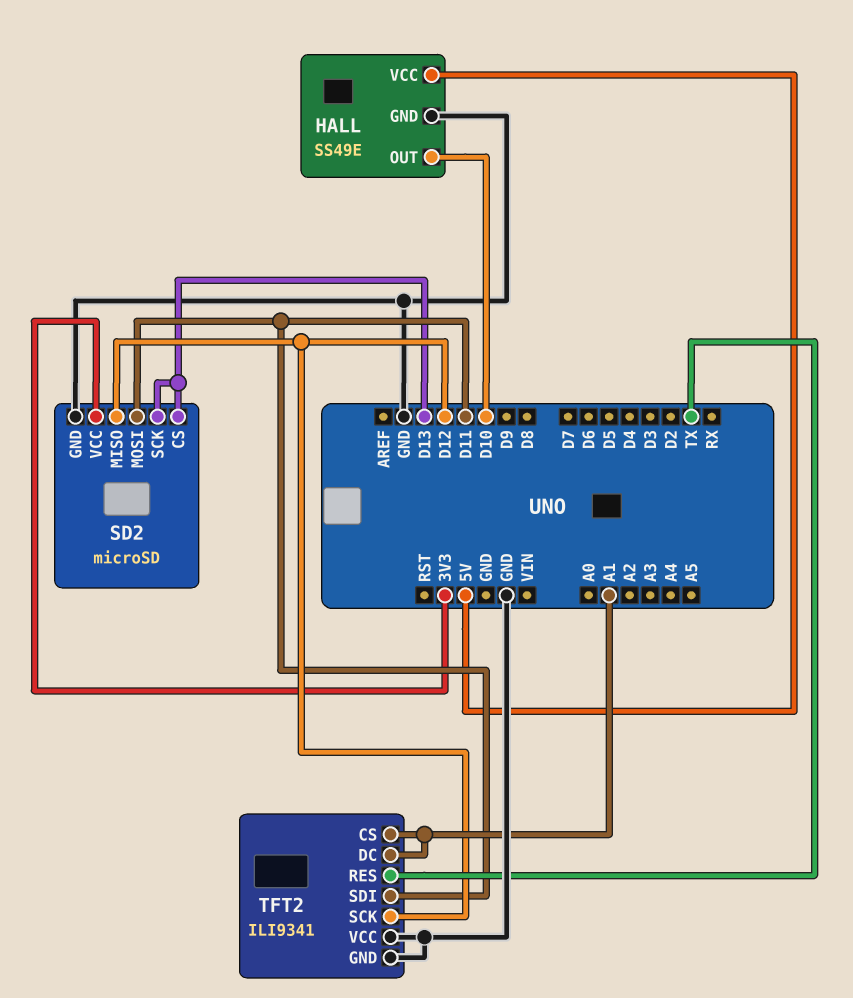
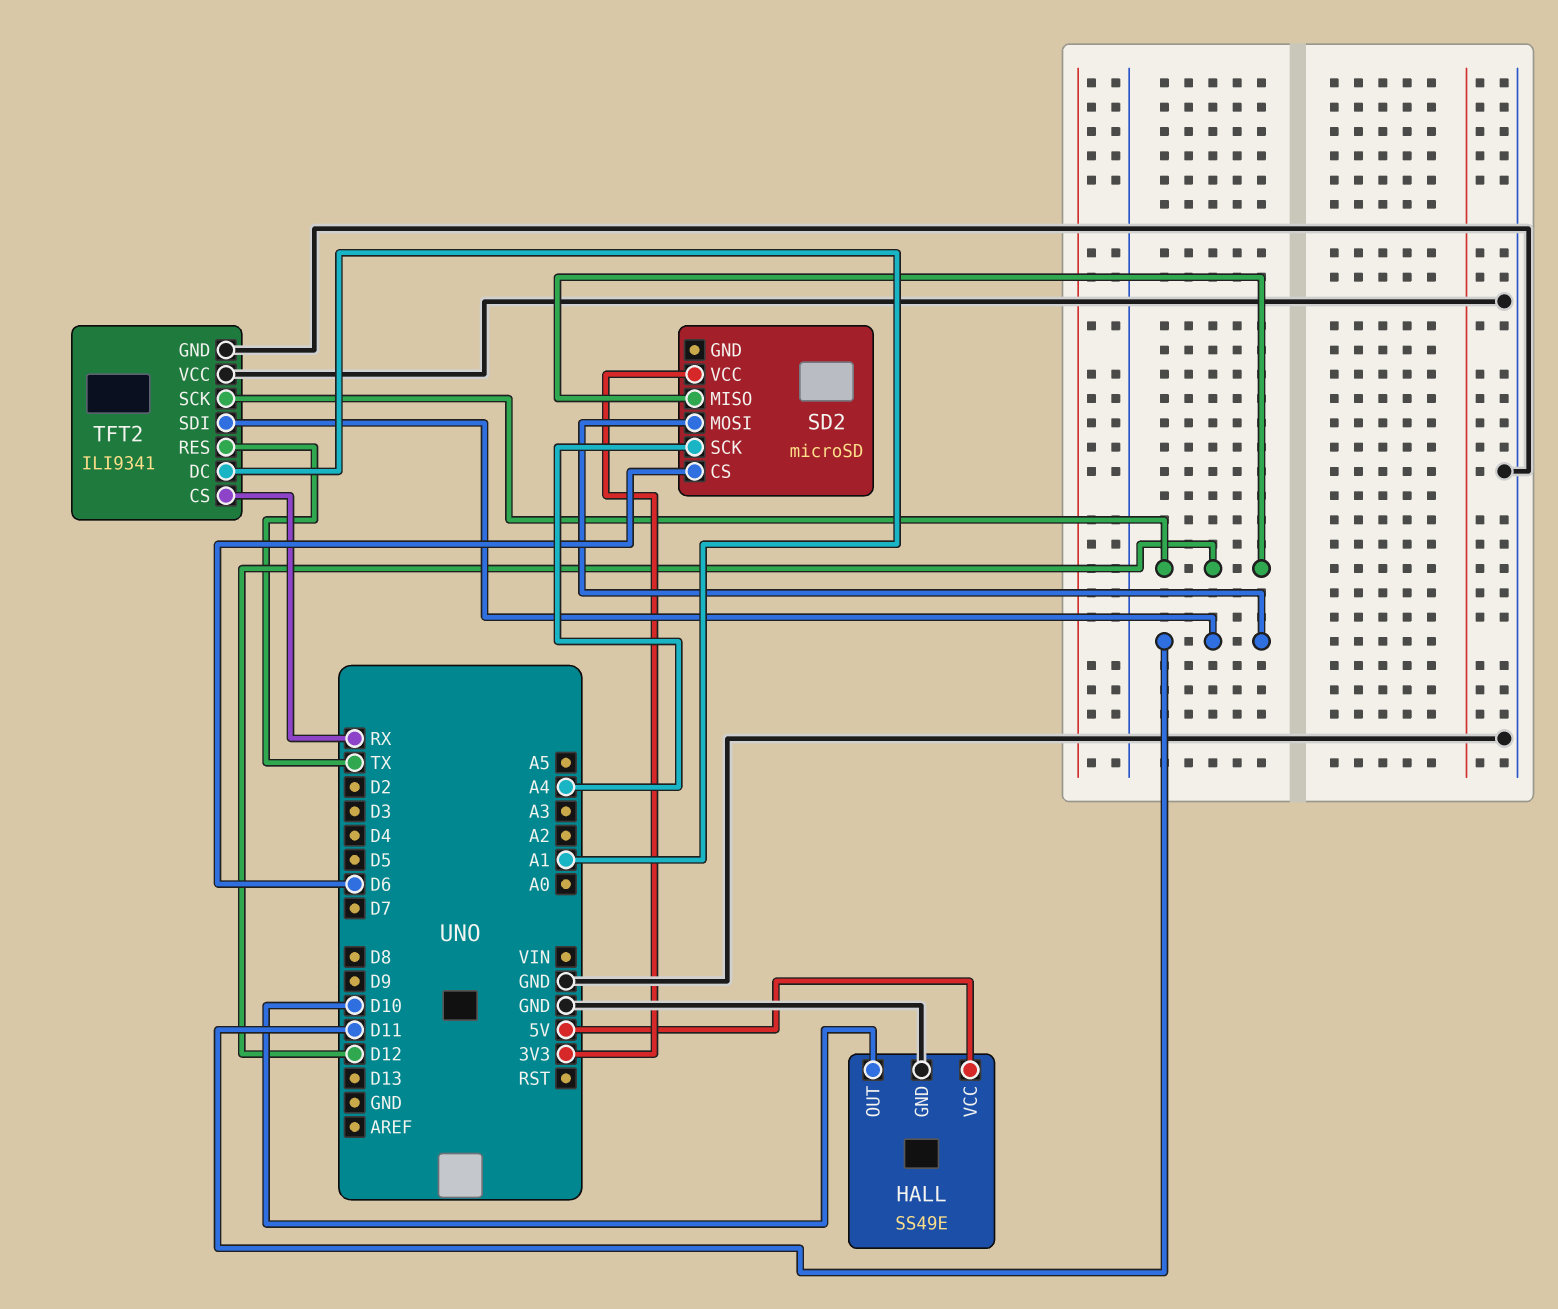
SD2 pin CS: D13 -> D6
SD2 pin GND: GND -> none
SD2 pin SCK: D13 -> A4
TFT2 pin CS: A1 -> RX

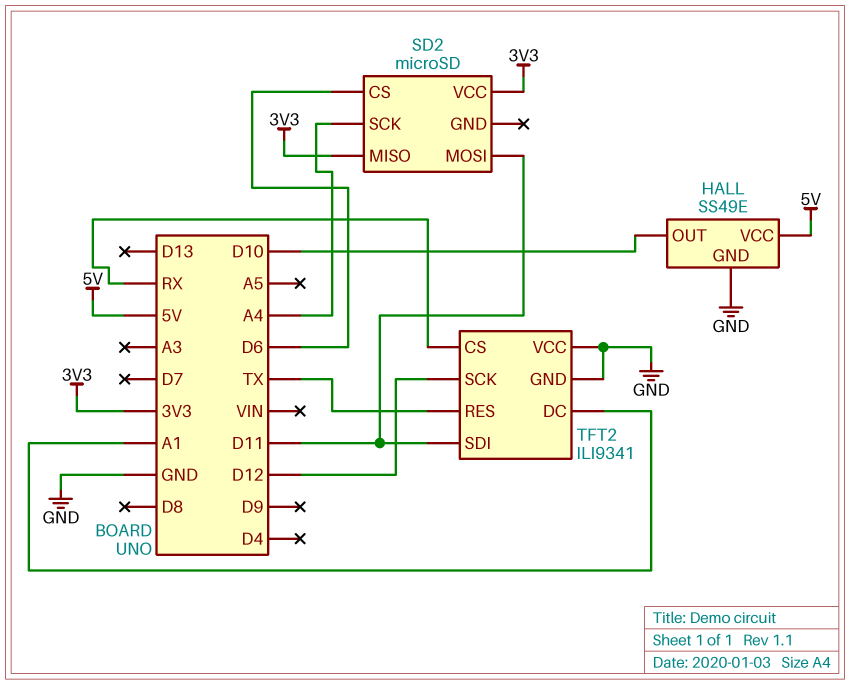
SD2 pin MISO: D12 -> 3V3

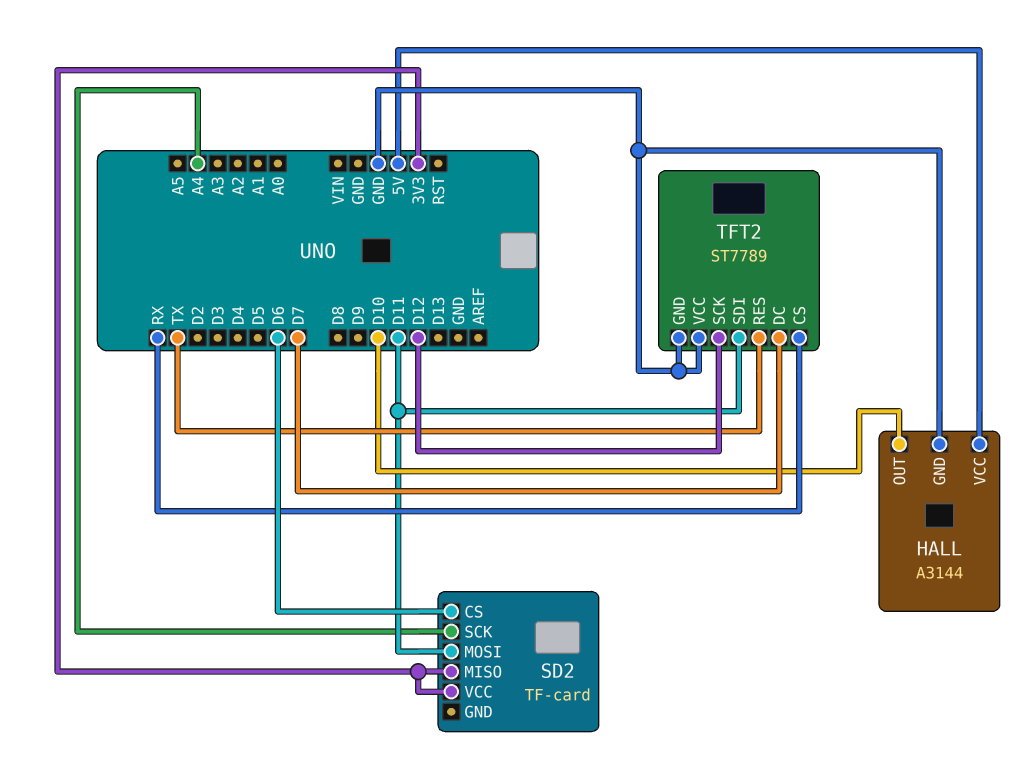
HALL: SS49E -> A3144
SD2: microSD -> TF-card
TFT2: ILI9341 -> ST7789
TFT2 pin DC: A1 -> D7

